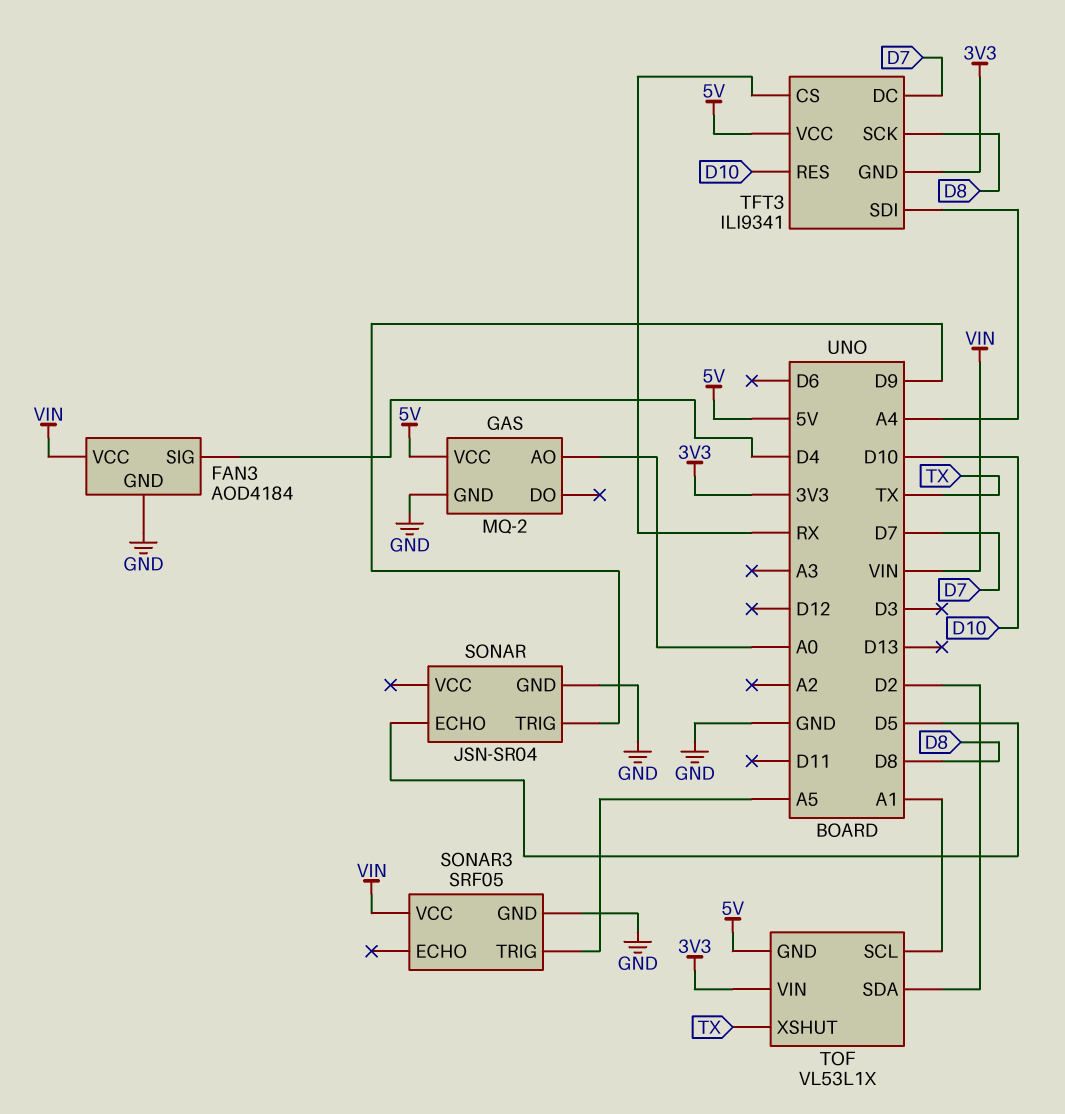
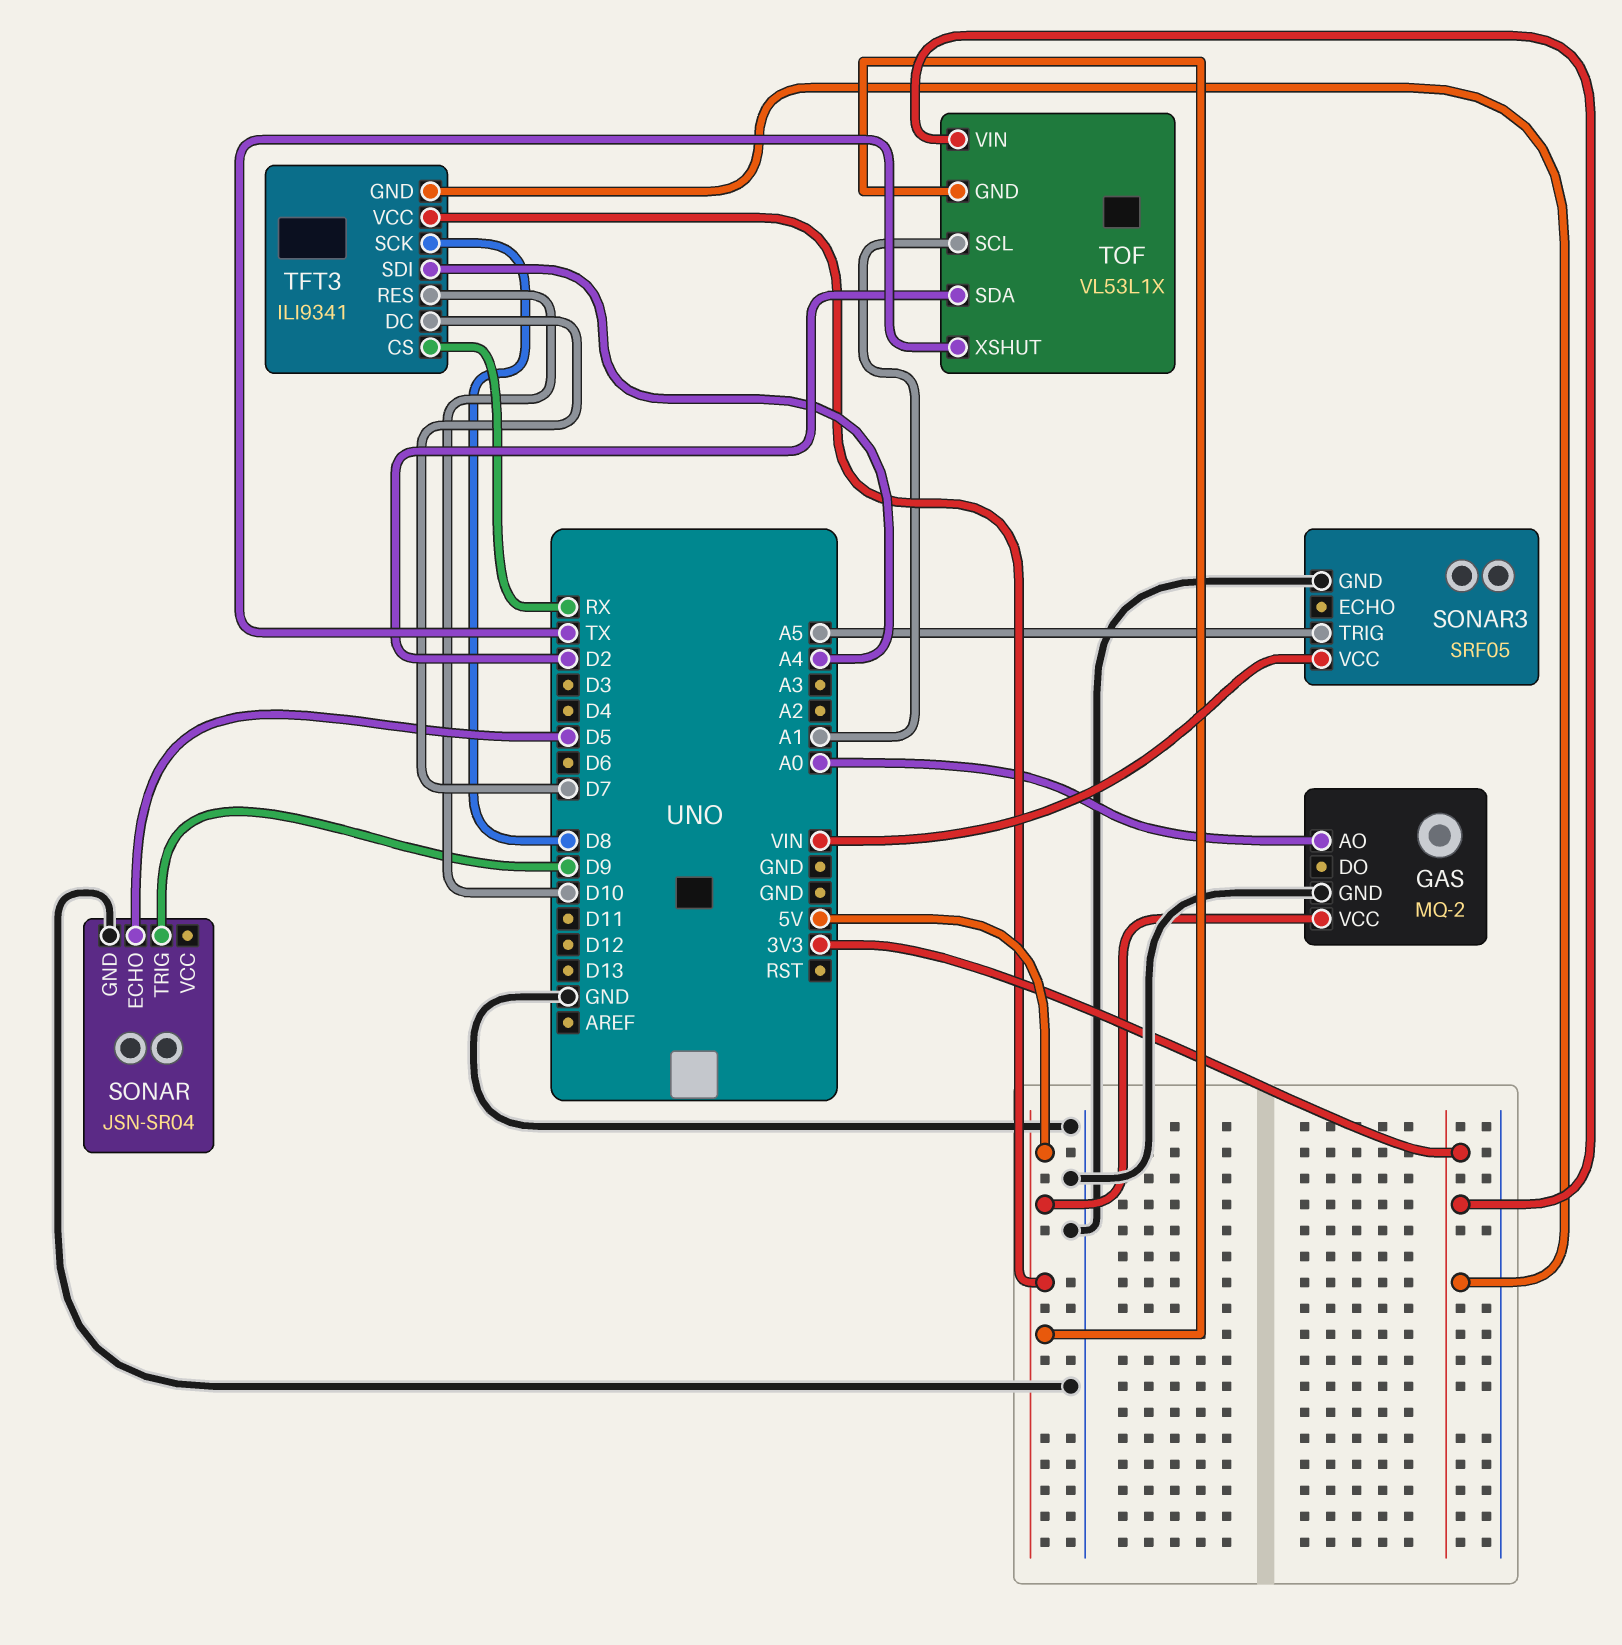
FAN3: AOD4184 -> none
FAN3 pin GND: GND -> none
FAN3 pin SIG: D4 -> none
FAN3 pin VCC: VIN -> none

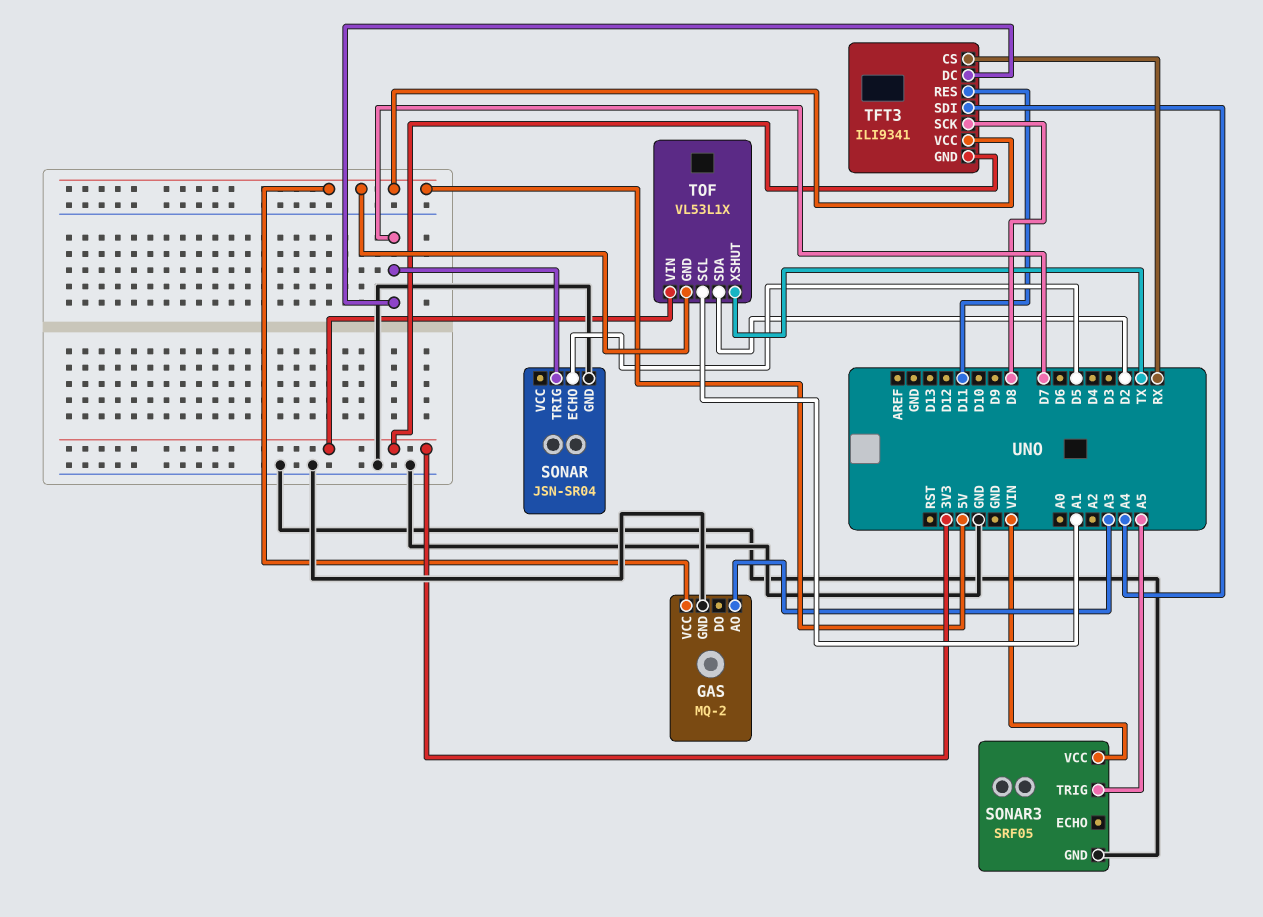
GAS pin AO: A0 -> A3
SONAR pin TRIG: D9 -> D7
TFT3 pin RES: D10 -> D11

